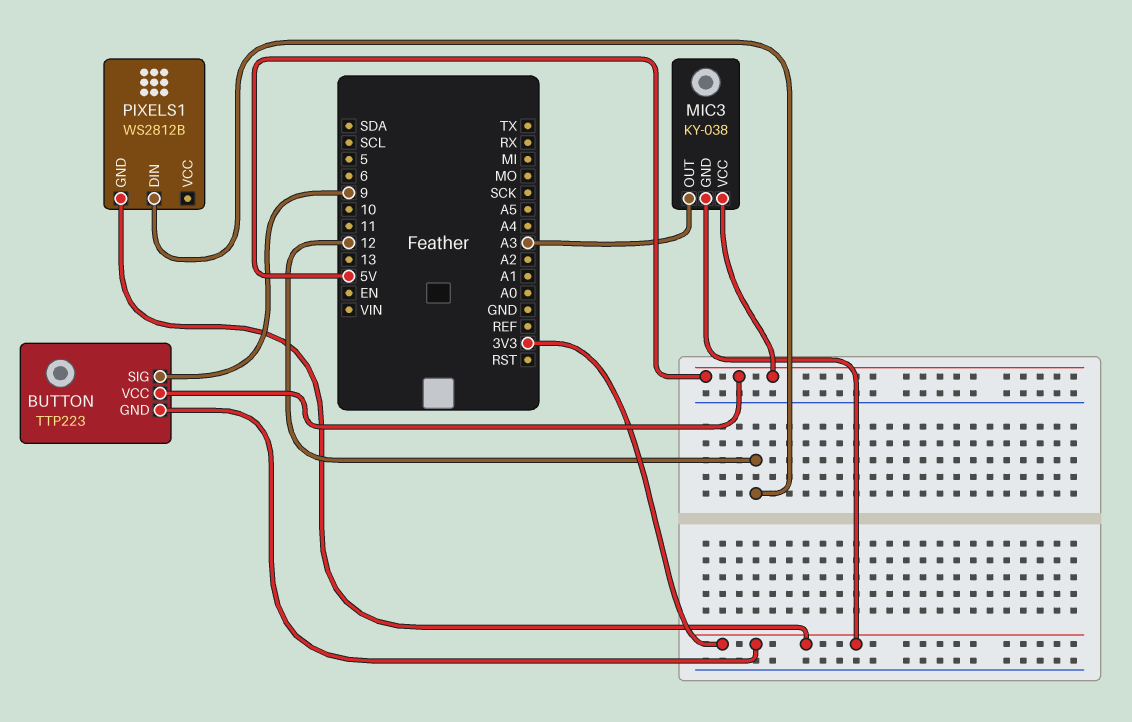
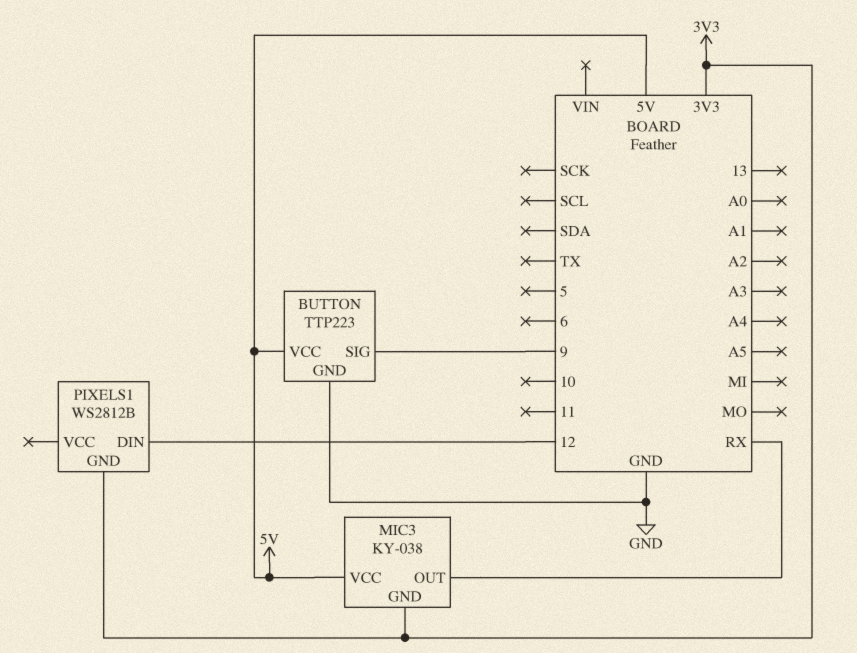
BUTTON pin GND: 3V3 -> GND
MIC3 pin OUT: A3 -> RX

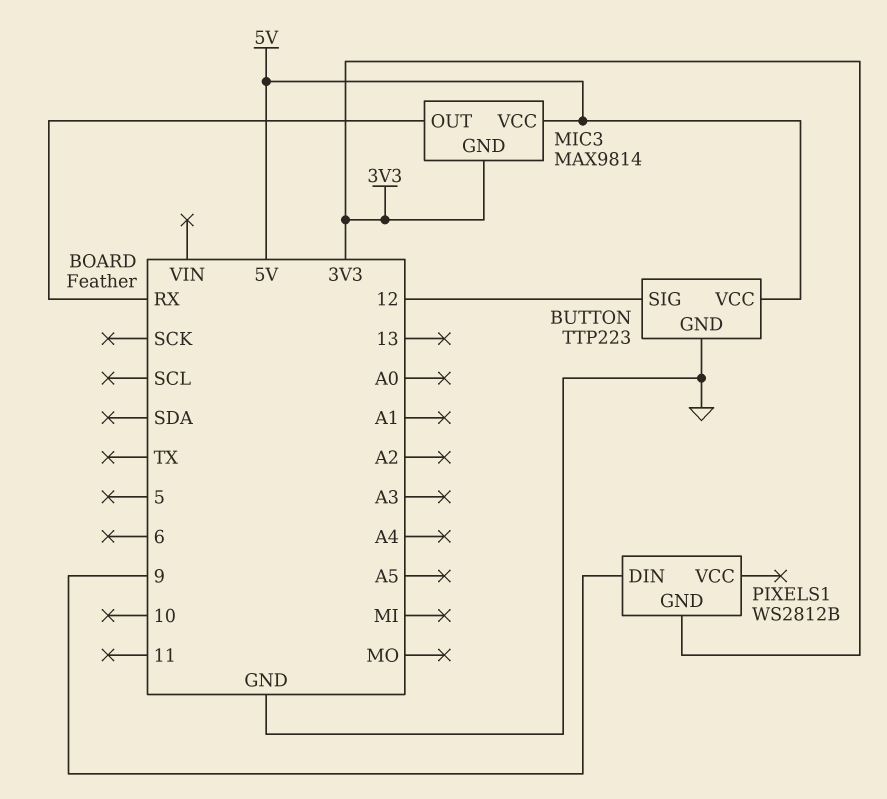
BUTTON pin SIG: 9 -> 12
MIC3: KY-038 -> MAX9814
PIXELS1 pin DIN: 12 -> 9

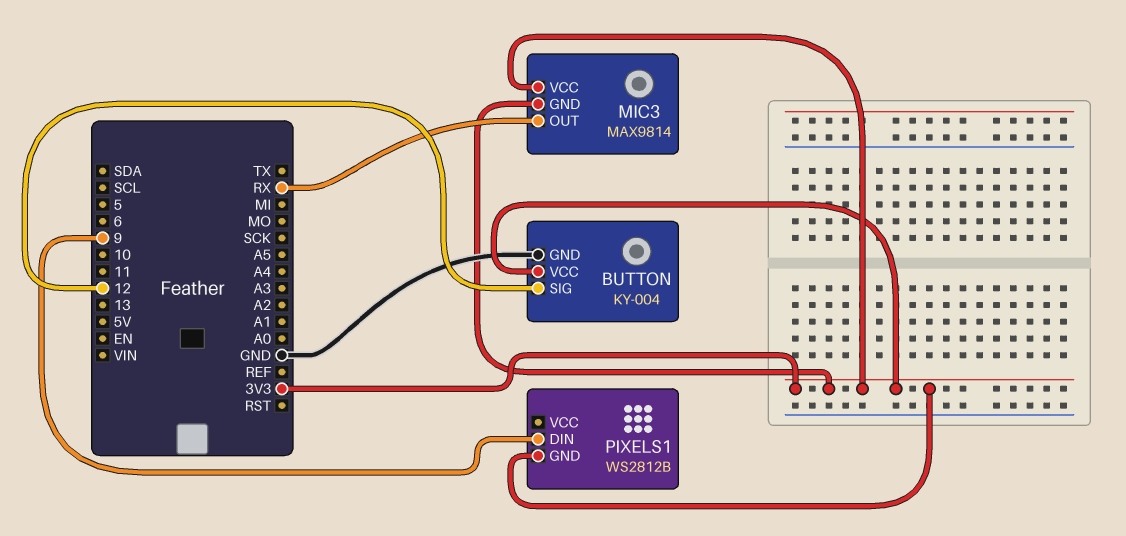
BUTTON: TTP223 -> KY-004
BUTTON pin VCC: 5V -> 3V3
MIC3 pin VCC: 5V -> 3V3

